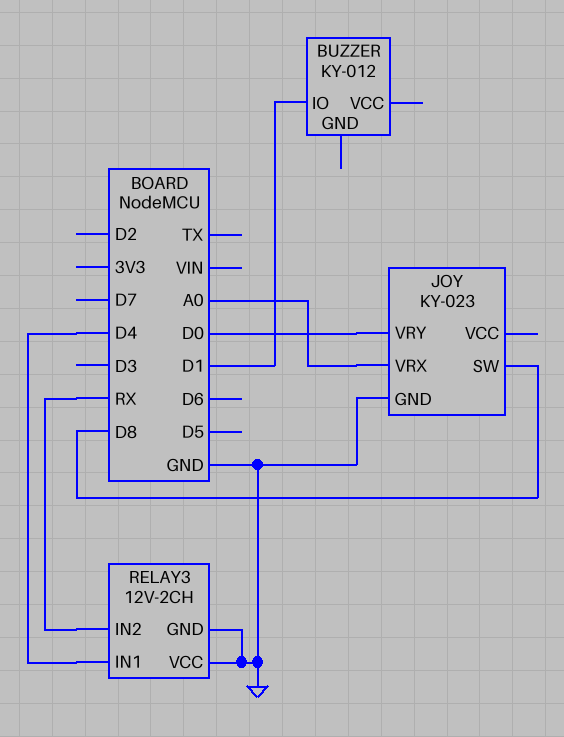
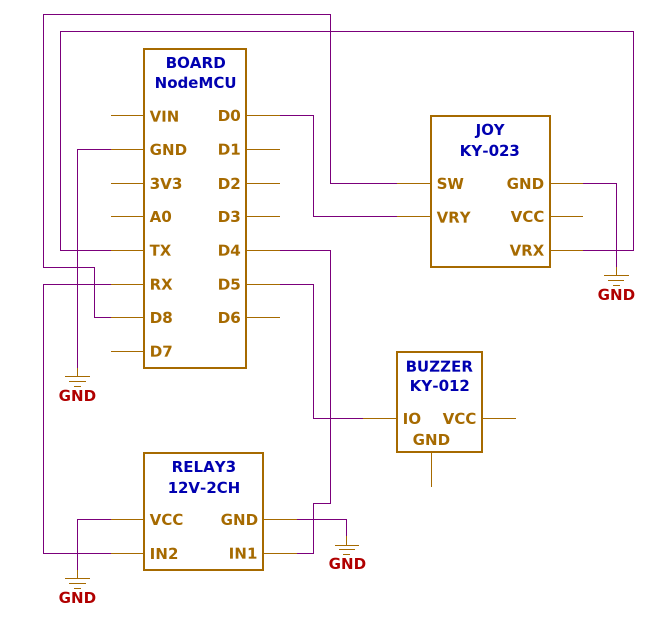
BUZZER pin IO: D1 -> D5
JOY pin VRX: A0 -> TX

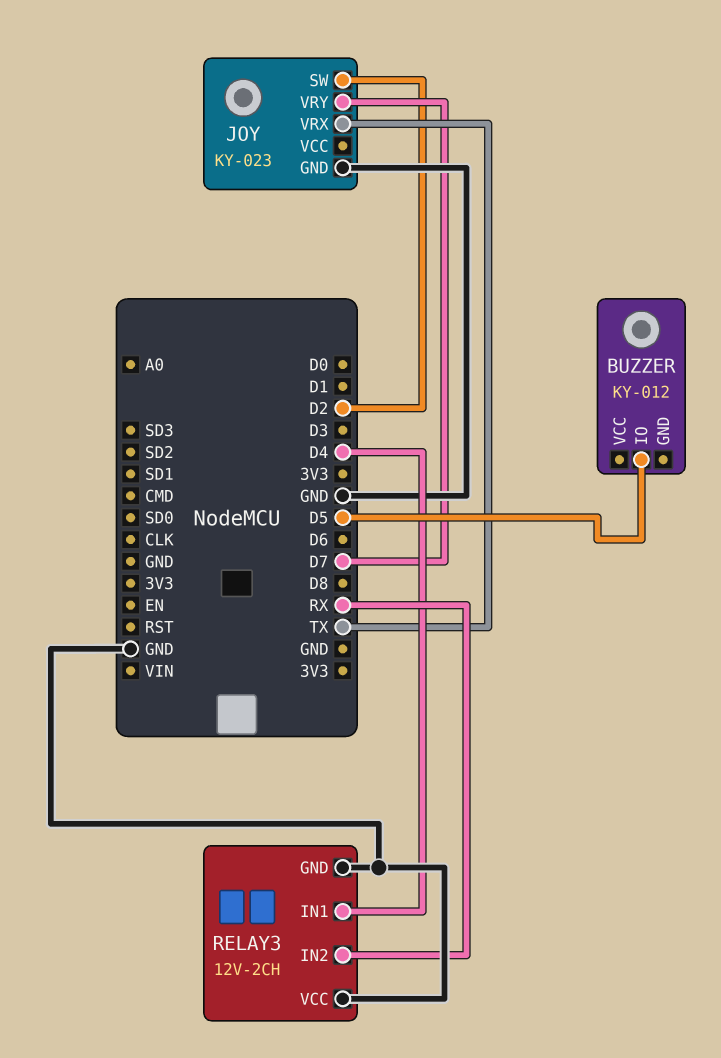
JOY pin SW: D8 -> D2
JOY pin VRY: D0 -> D7

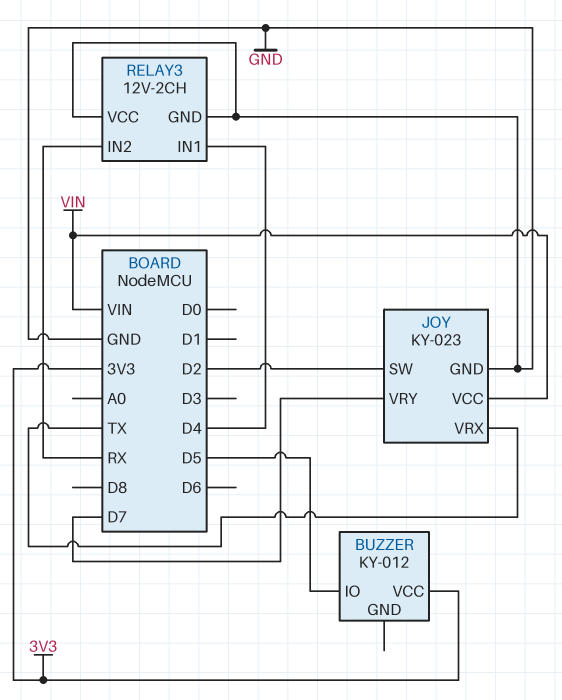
BUZZER pin VCC: none -> 3V3
JOY pin VCC: none -> VIN

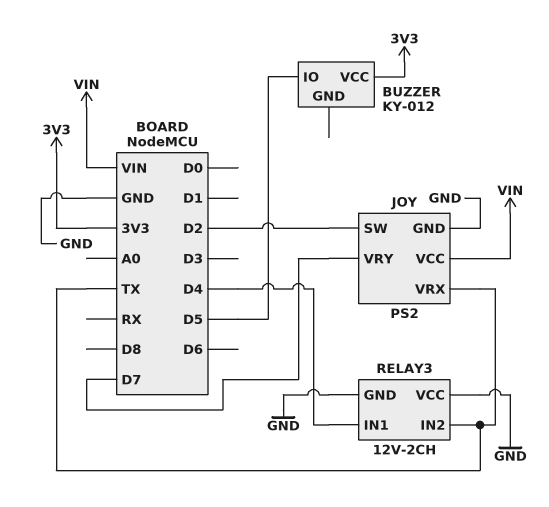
JOY: KY-023 -> PS2
RELAY3 pin IN2: RX -> TX

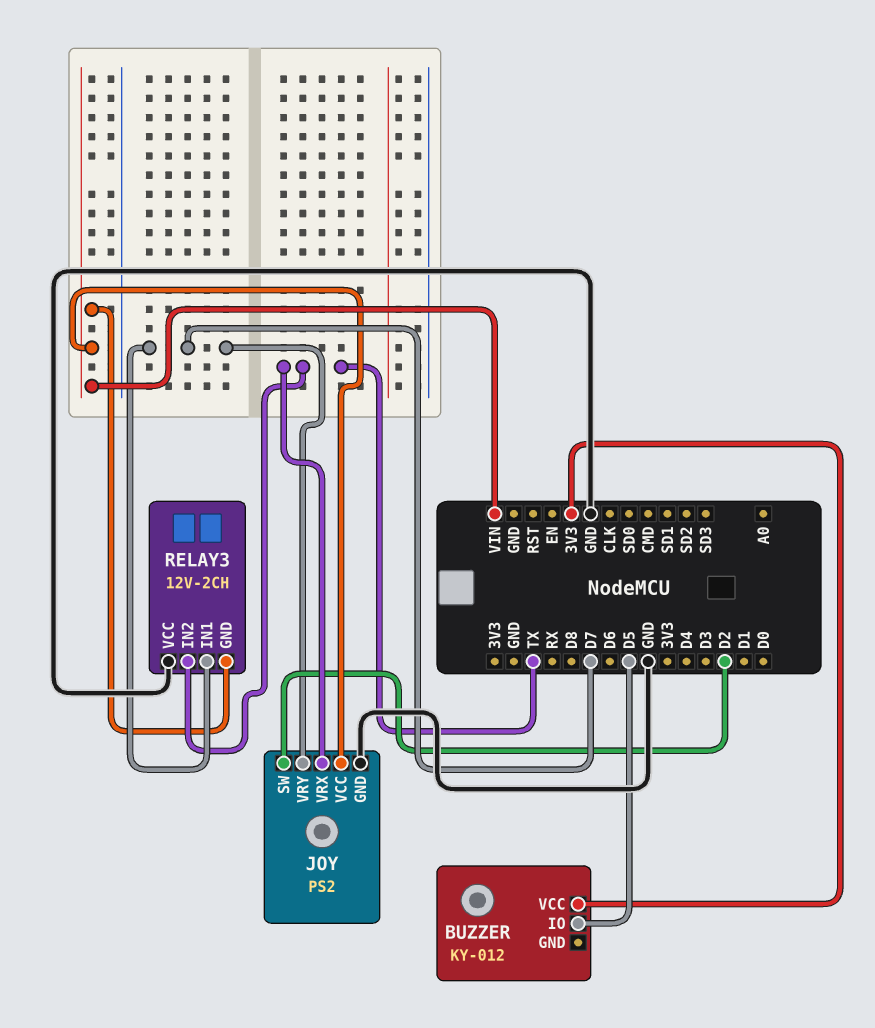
RELAY3 pin GND: GND -> VIN
RELAY3 pin IN1: D4 -> D7

